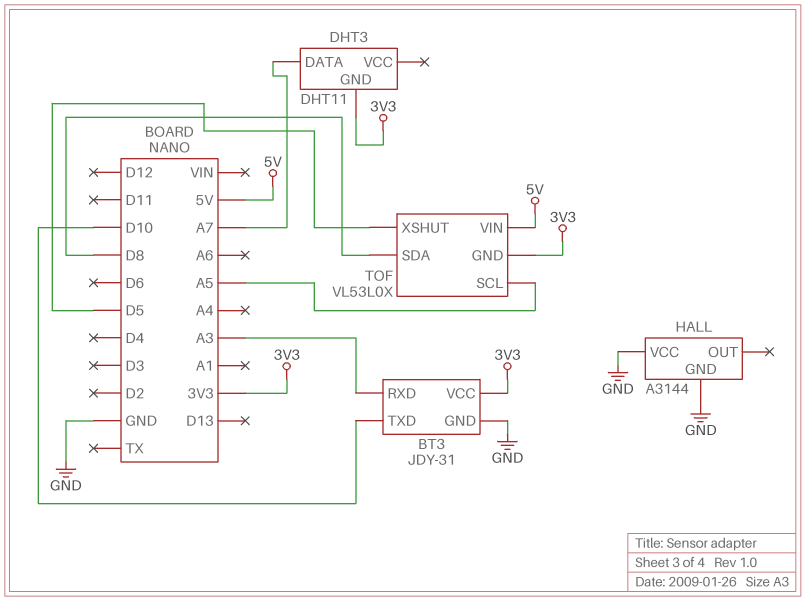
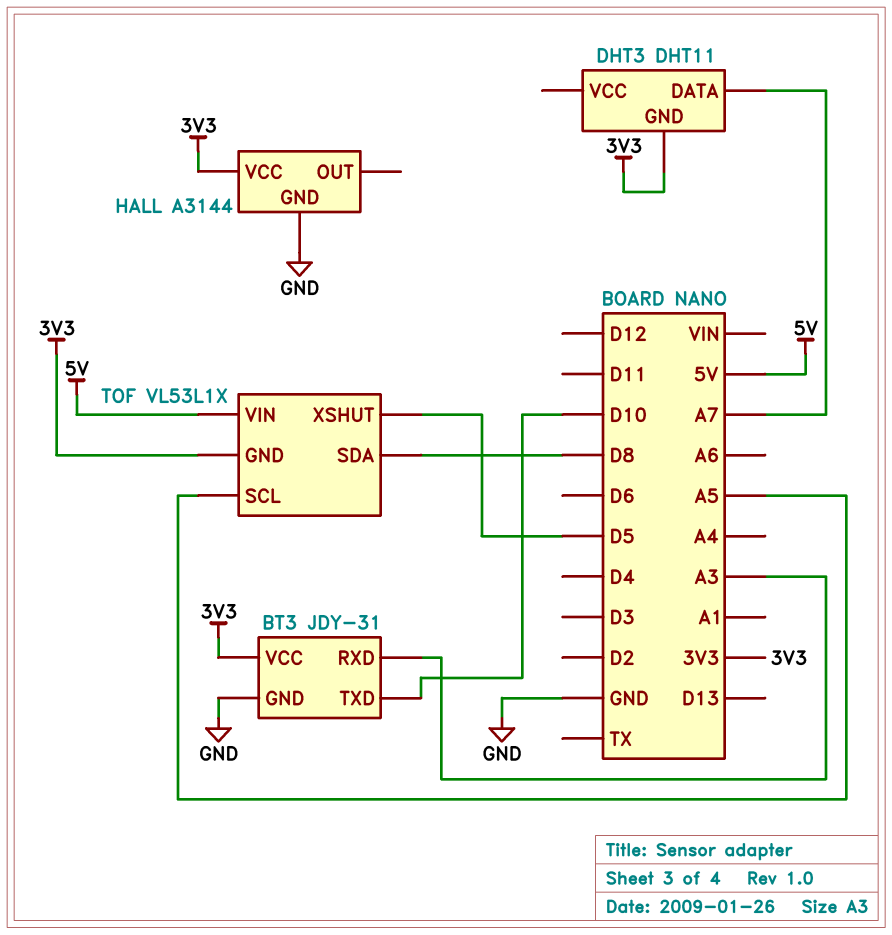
HALL pin VCC: GND -> 3V3
TOF: VL53L0X -> VL53L1X

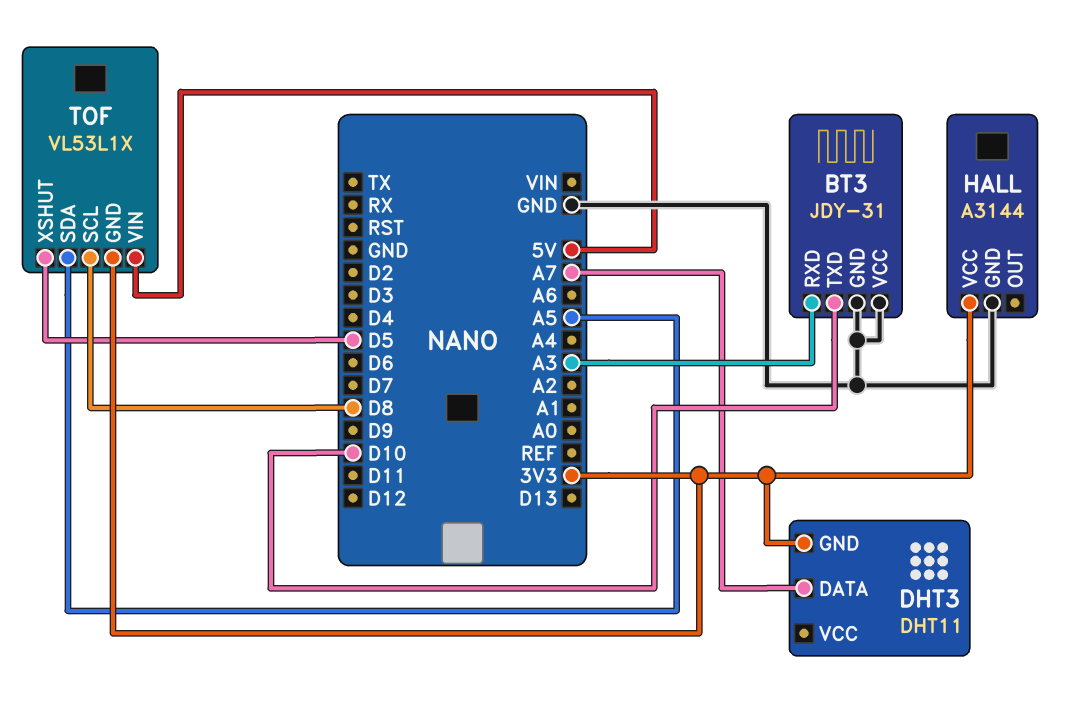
BT3 pin VCC: 3V3 -> GND
TOF pin SCL: A5 -> D8
TOF pin SDA: D8 -> A5

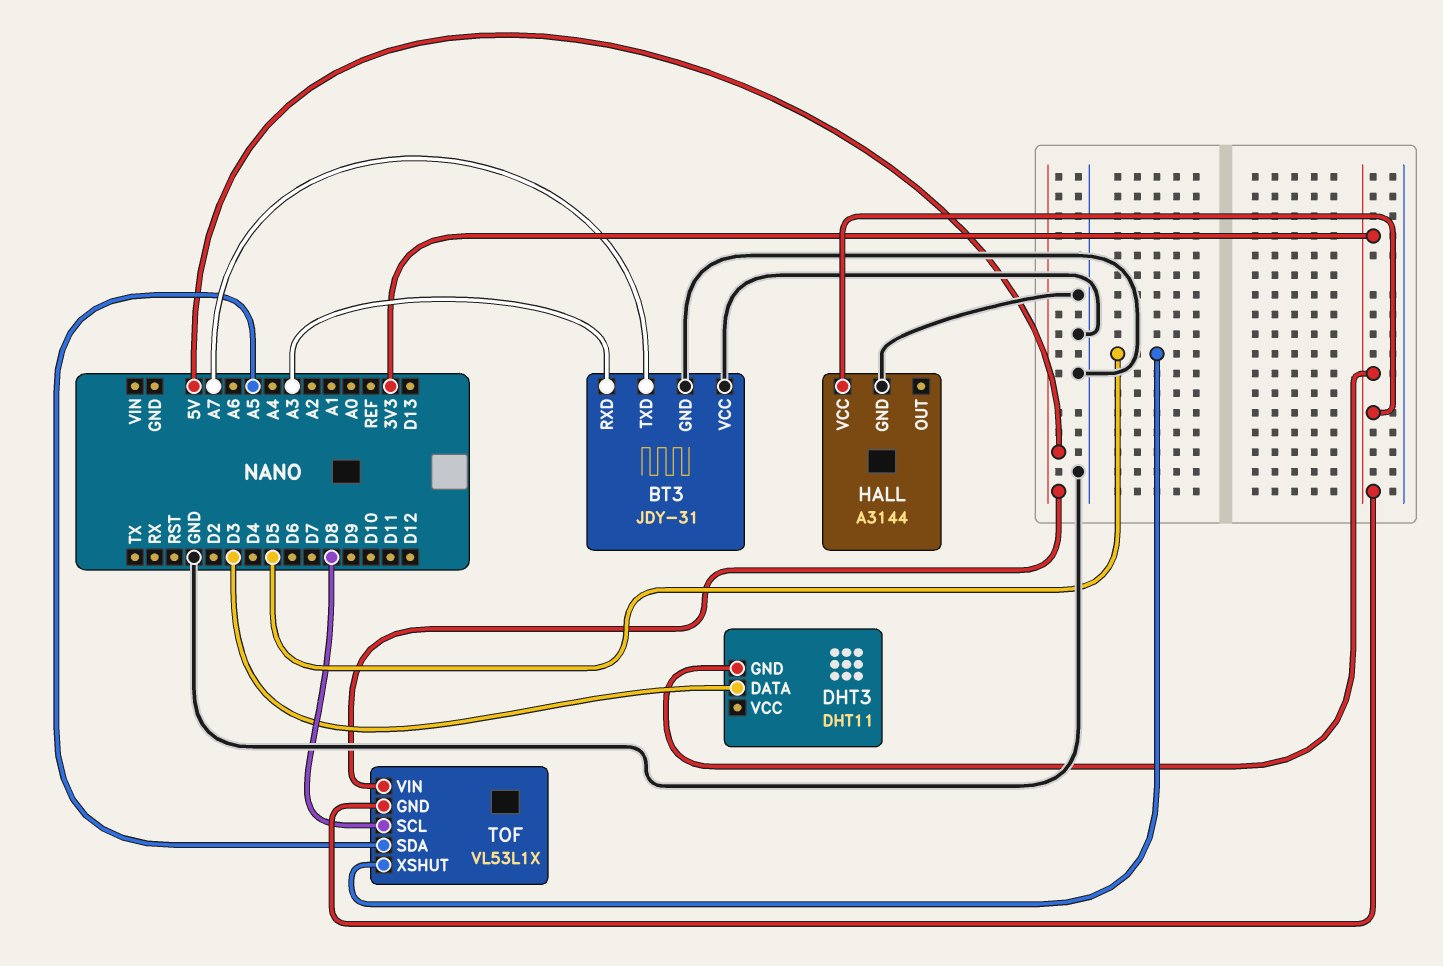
BT3 pin TXD: D10 -> A7
DHT3 pin DATA: A7 -> D3

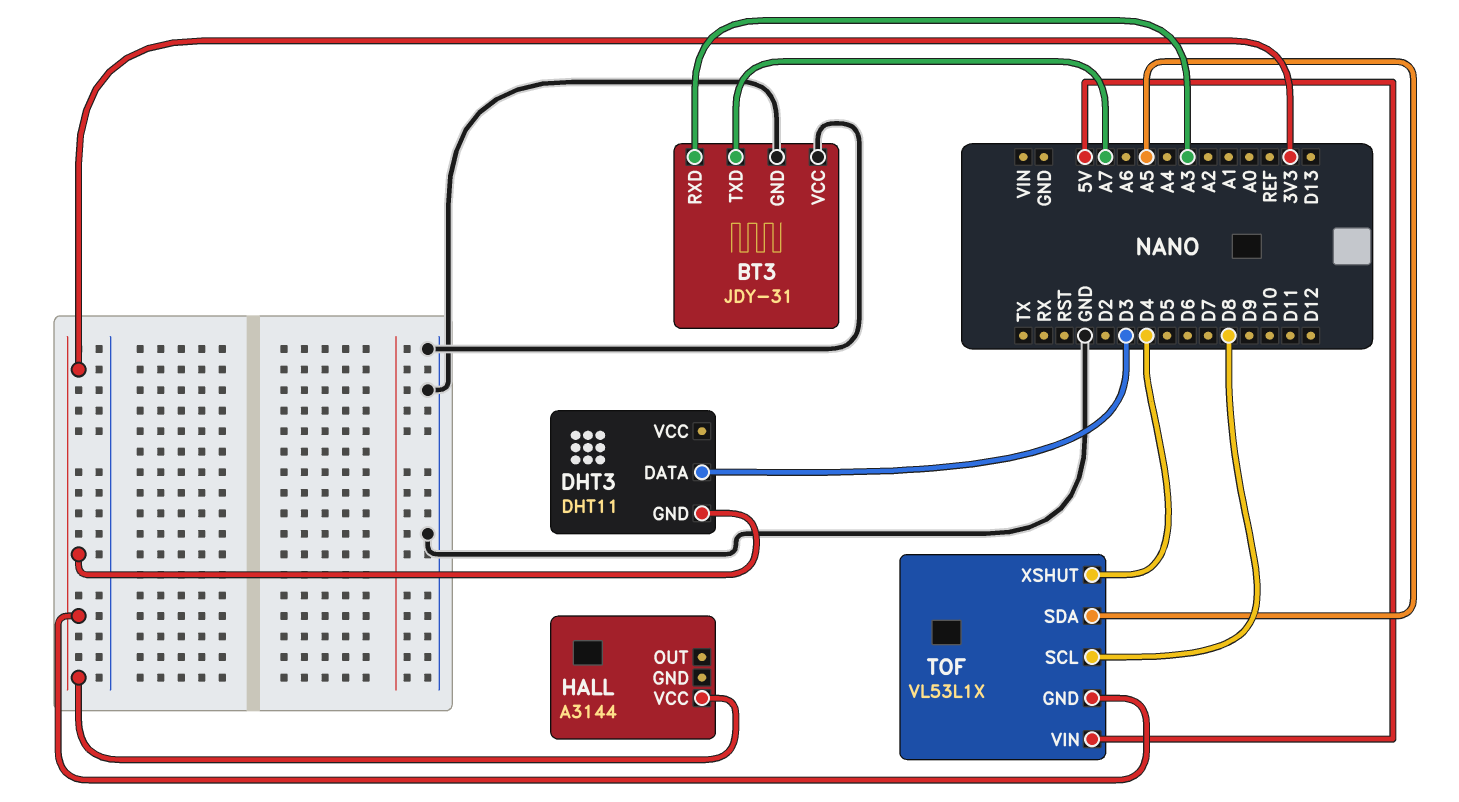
HALL pin GND: GND -> none
TOF pin XSHUT: D5 -> D4

